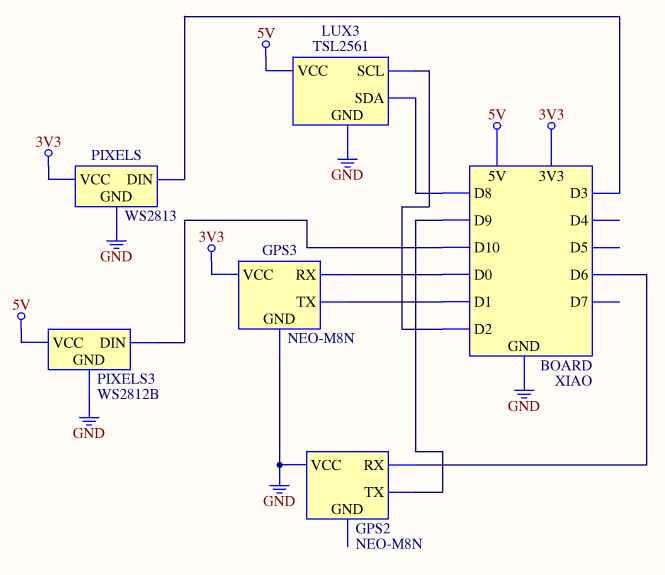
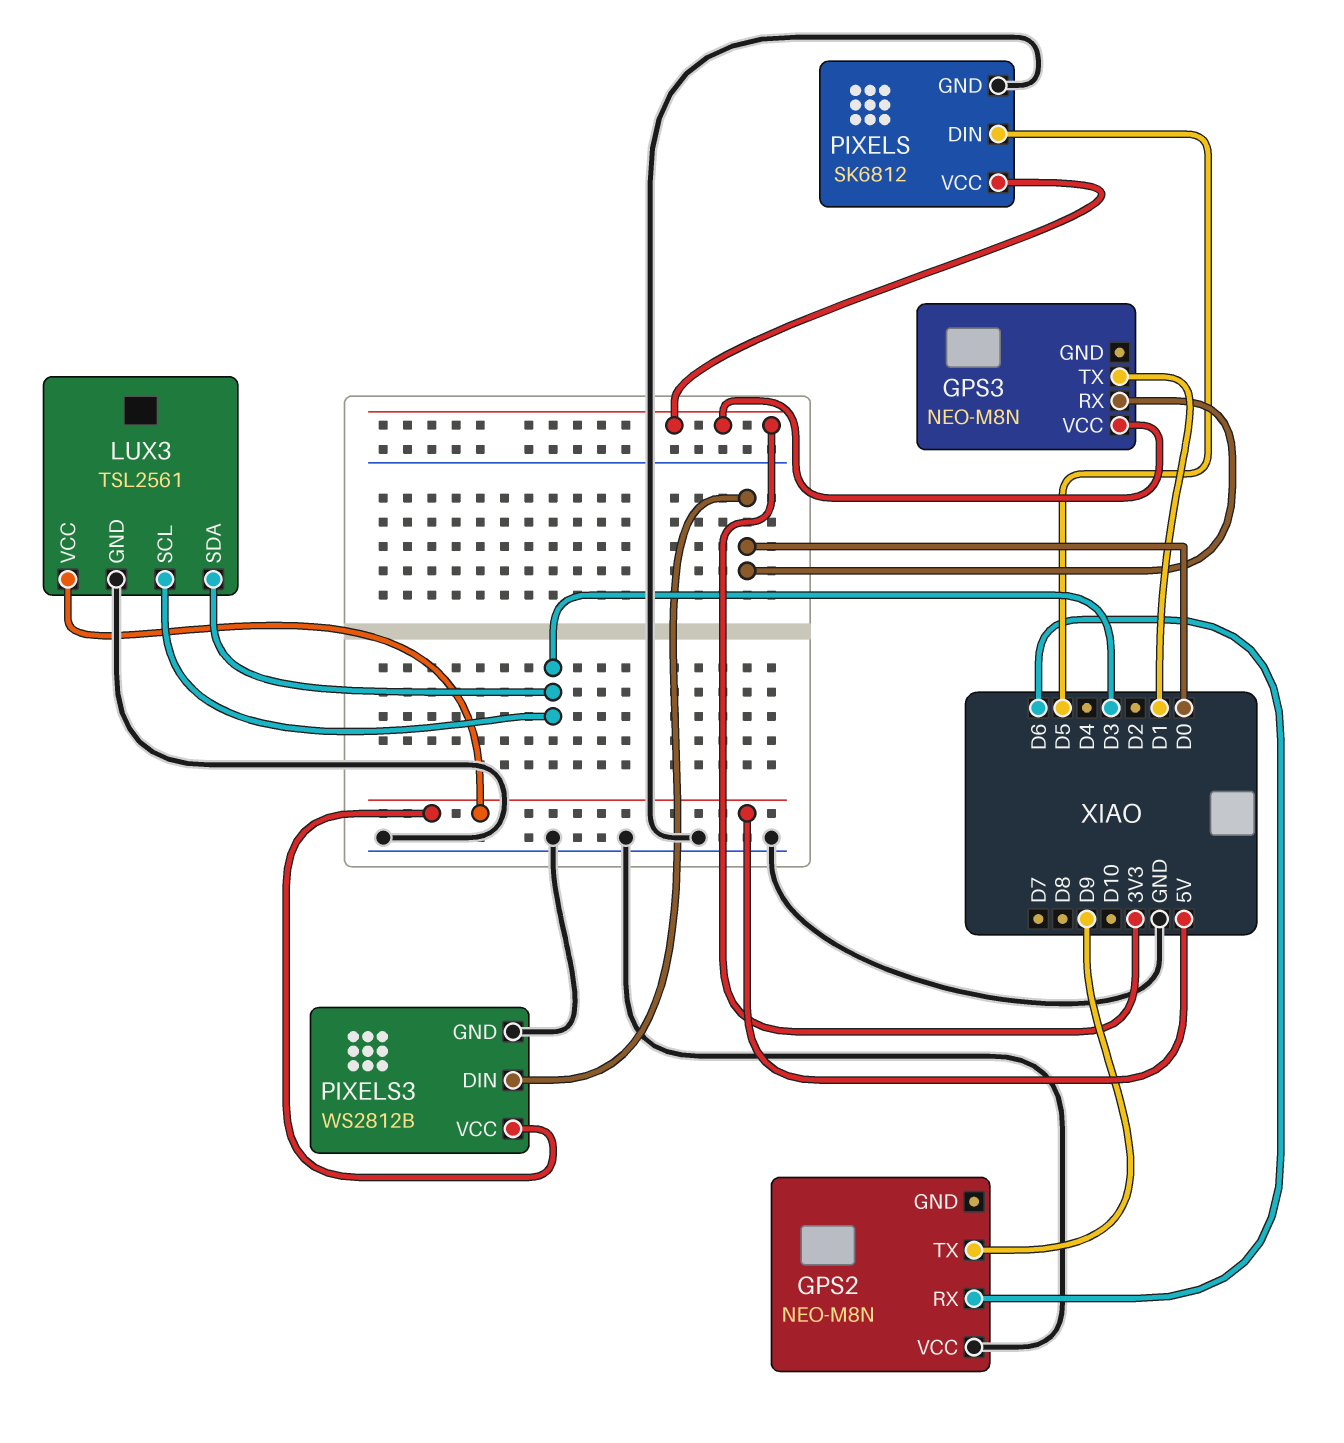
GPS3 pin GND: GND -> none
LUX3 pin SCL: D2 -> D3
LUX3 pin SDA: D8 -> D3
PIXELS: WS2813 -> SK6812
PIXELS pin DIN: D3 -> D5
PIXELS3 pin DIN: D10 -> D0

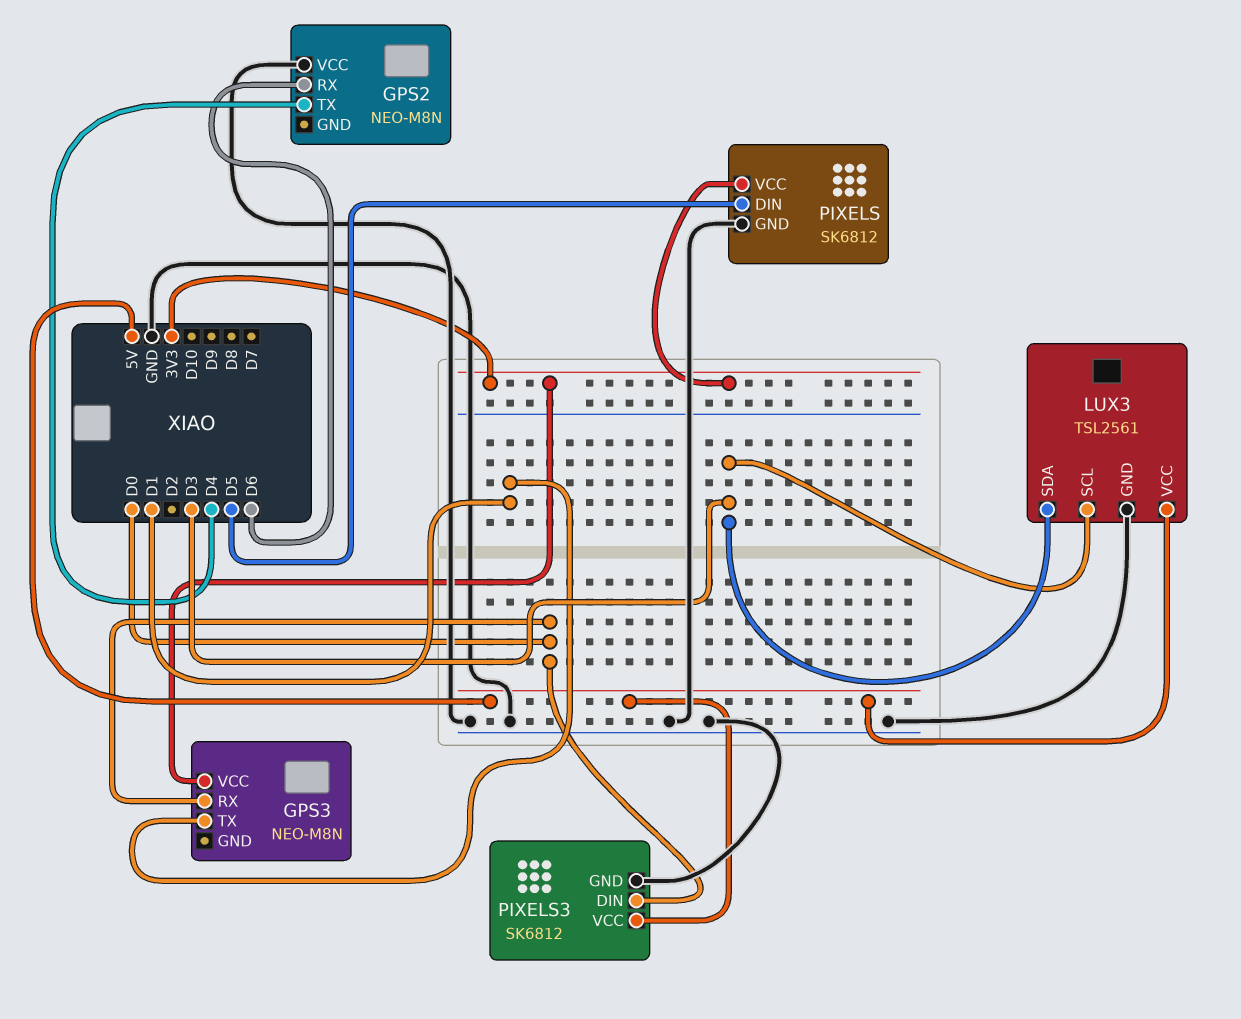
GPS2 pin TX: D9 -> D4
PIXELS3: WS2812B -> SK6812

